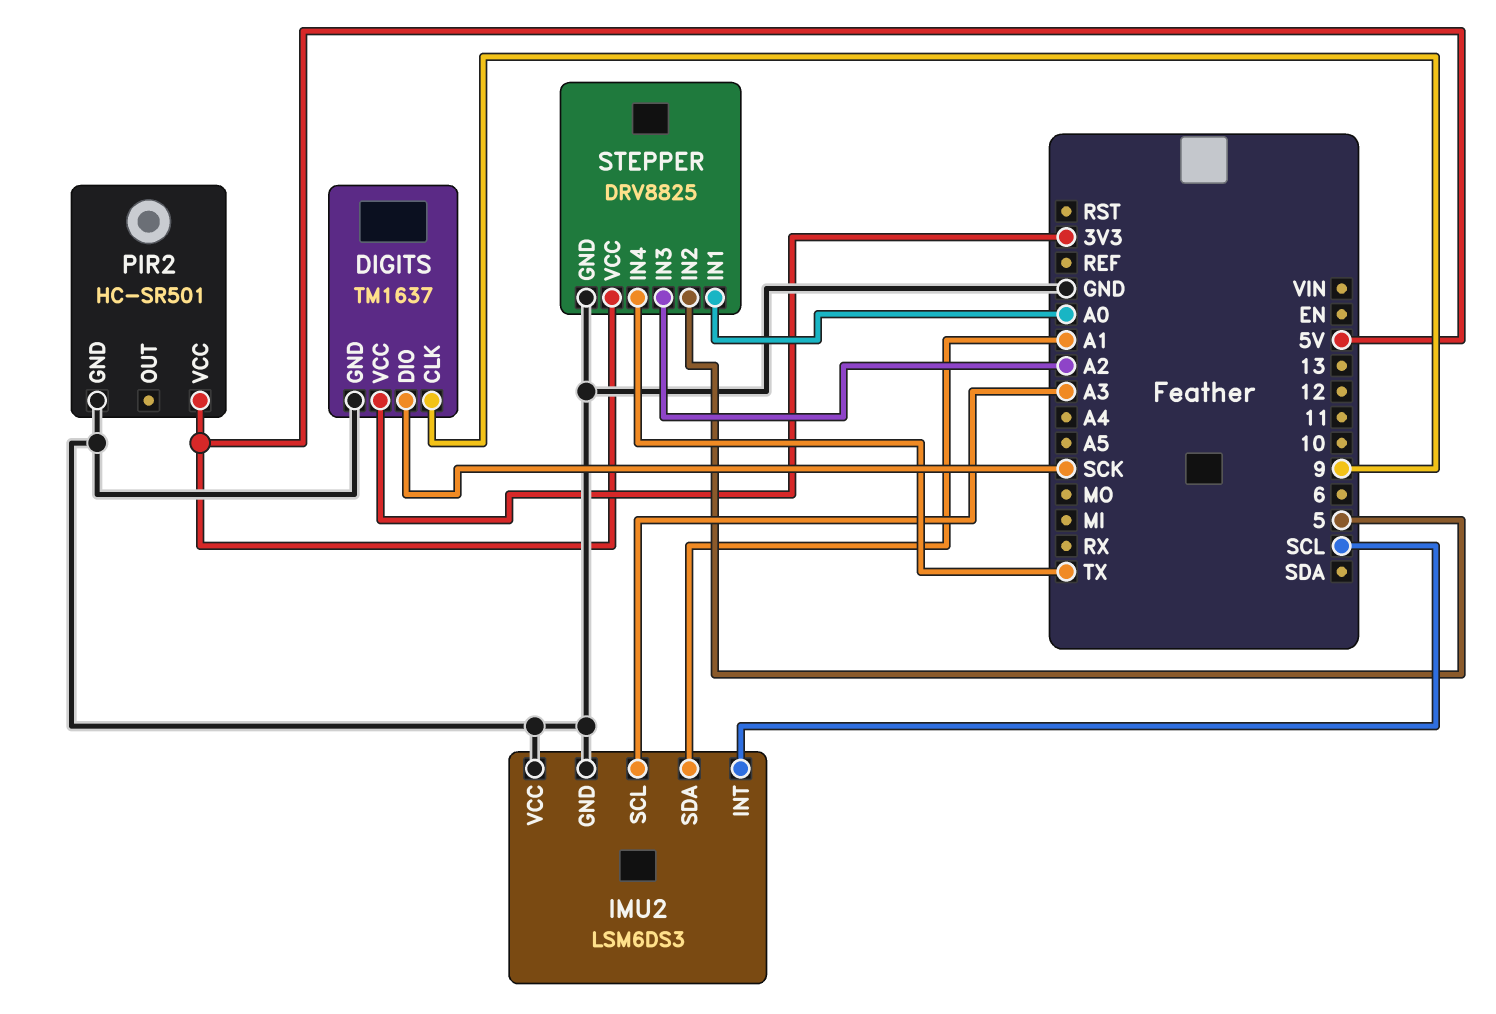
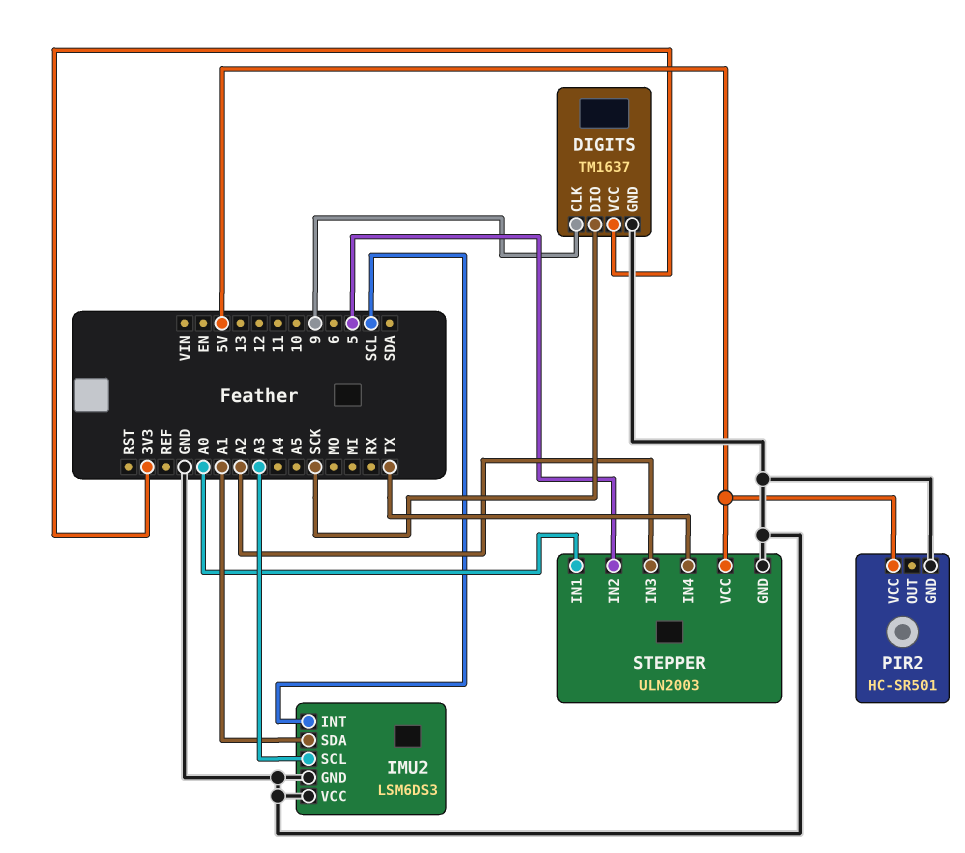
STEPPER: DRV8825 -> ULN2003

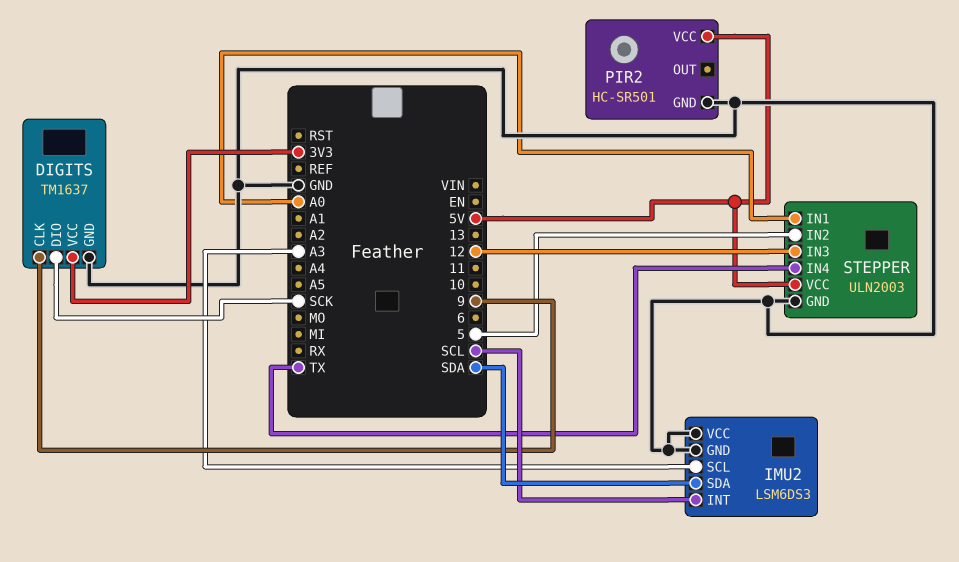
IMU2 pin SDA: A1 -> SDA
STEPPER pin IN3: A2 -> 12

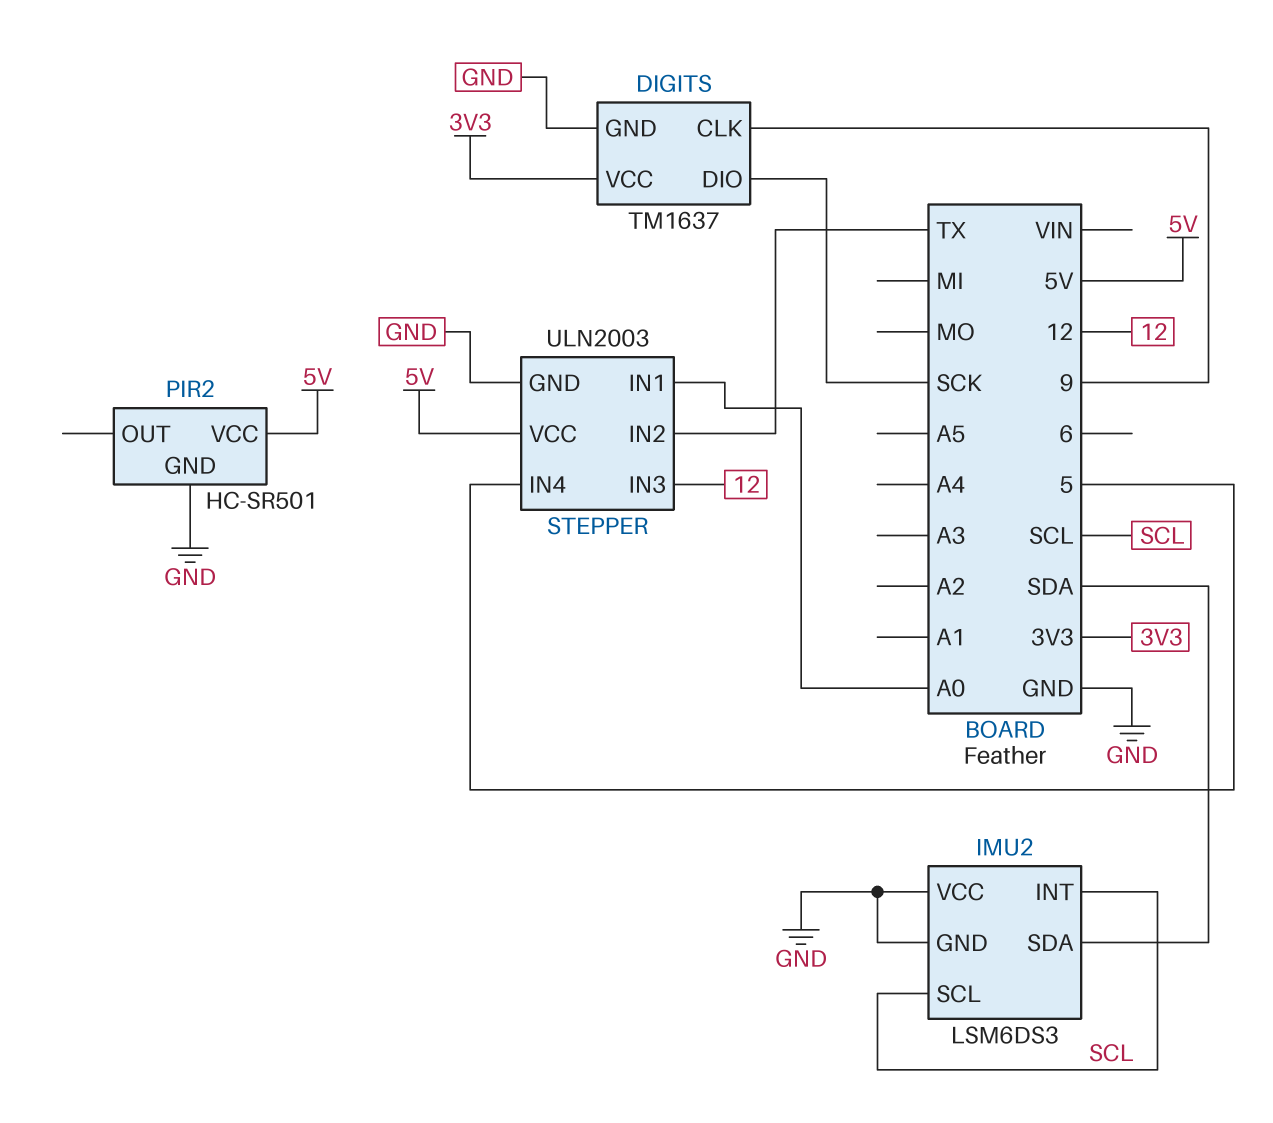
IMU2 pin SCL: A3 -> SCL
STEPPER pin IN2: 5 -> TX
STEPPER pin IN4: TX -> 5

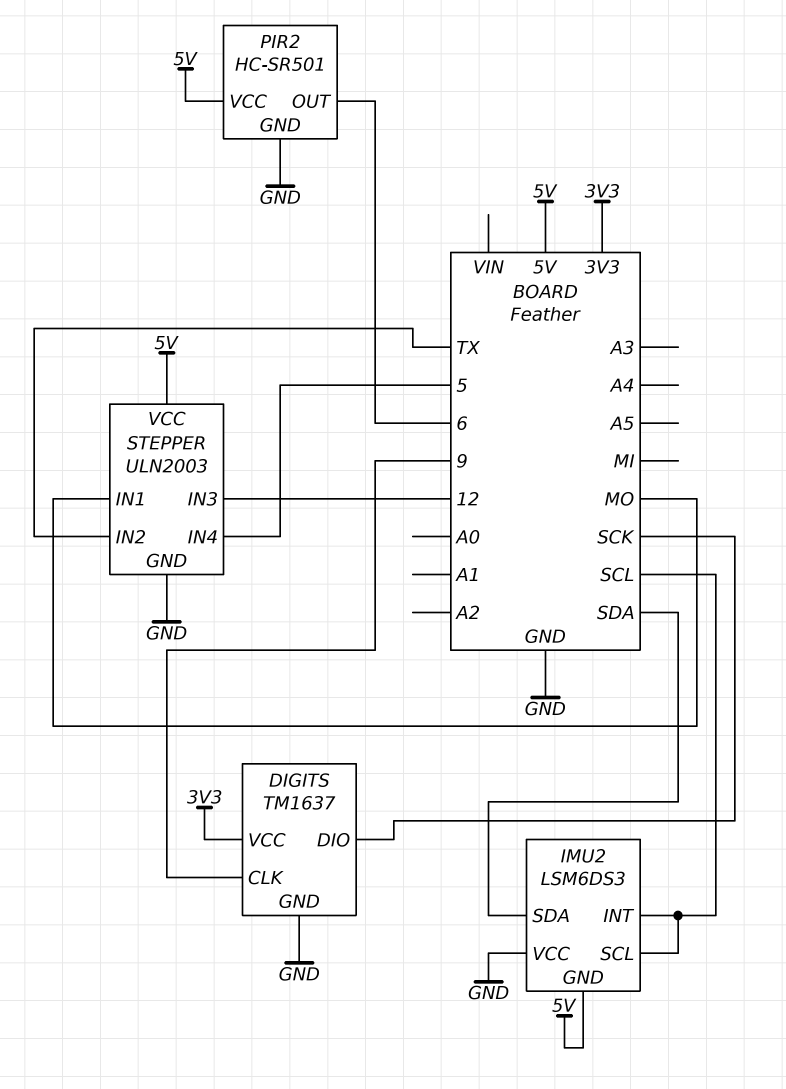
IMU2 pin GND: GND -> 5V
PIR2 pin OUT: none -> 6
STEPPER pin IN1: A0 -> MO

